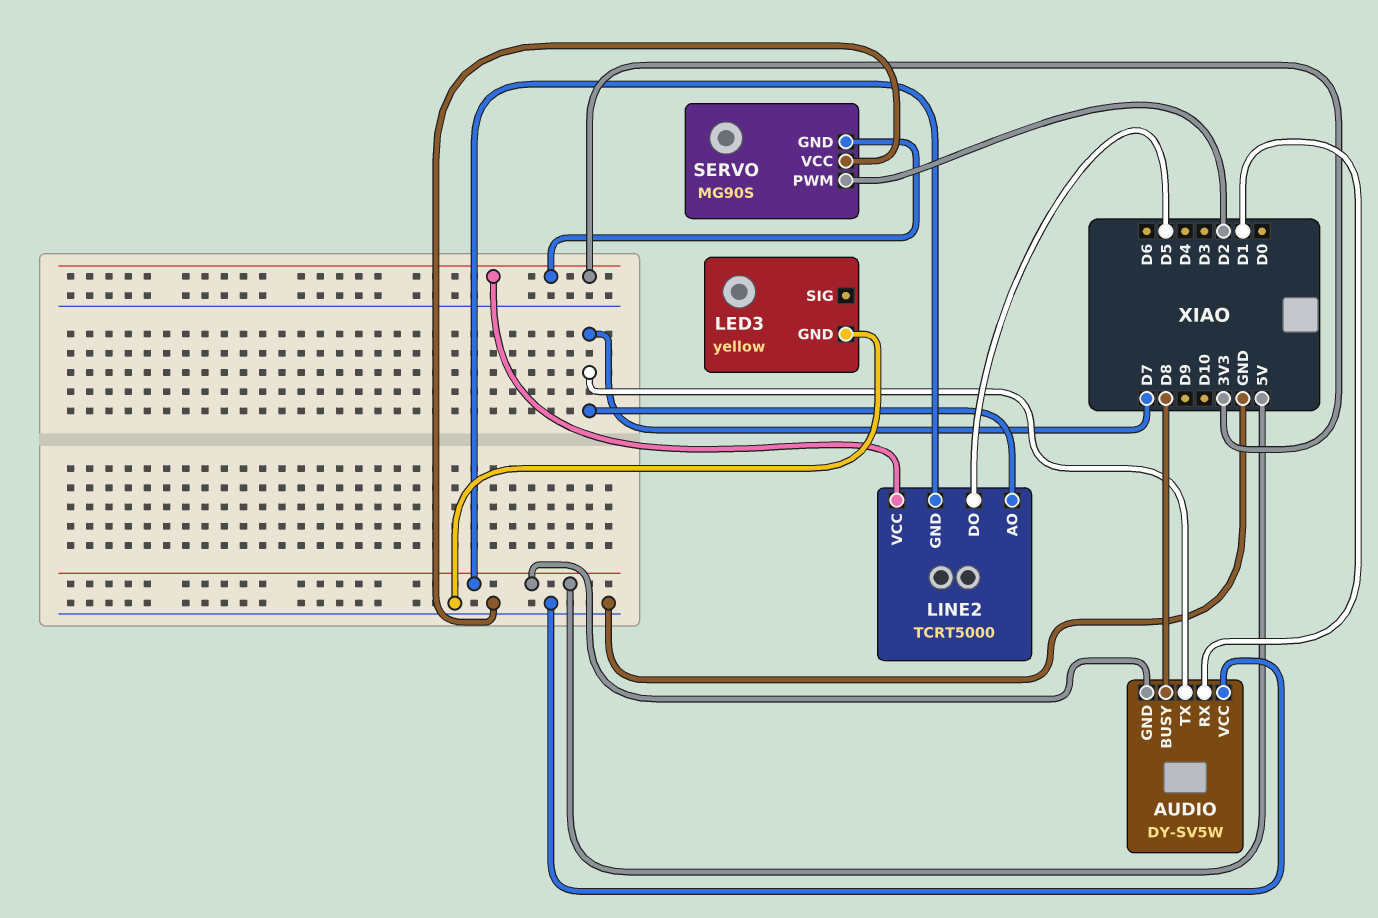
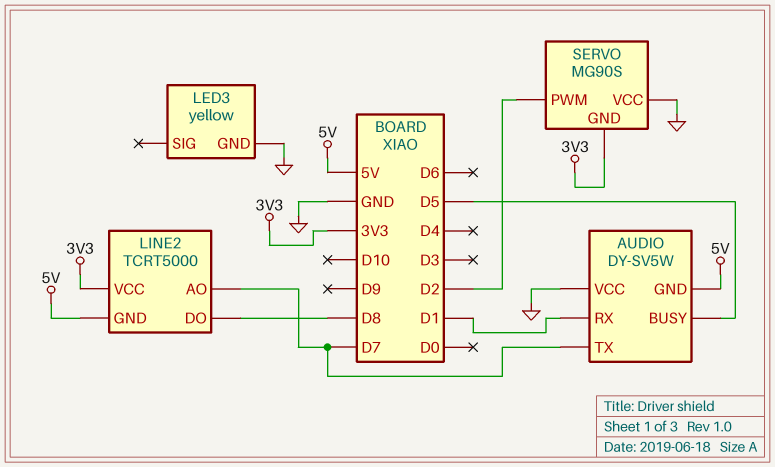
AUDIO pin BUSY: D8 -> D5
LINE2 pin DO: D5 -> D8

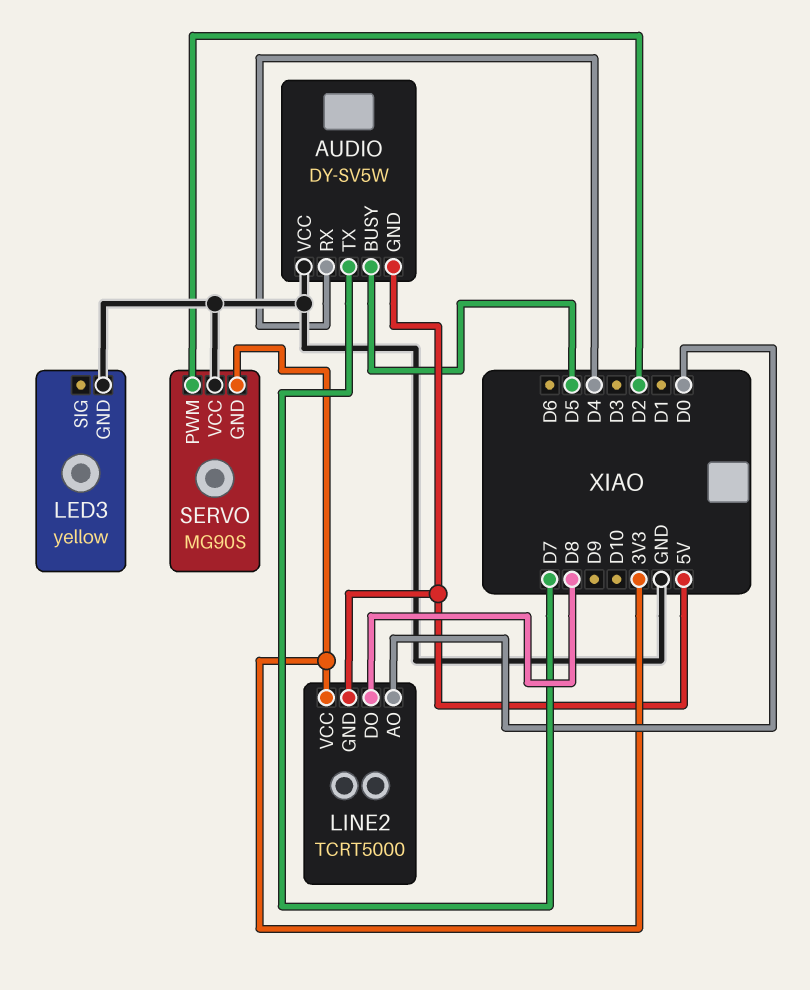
AUDIO pin RX: D1 -> D4
LINE2 pin AO: D7 -> D0

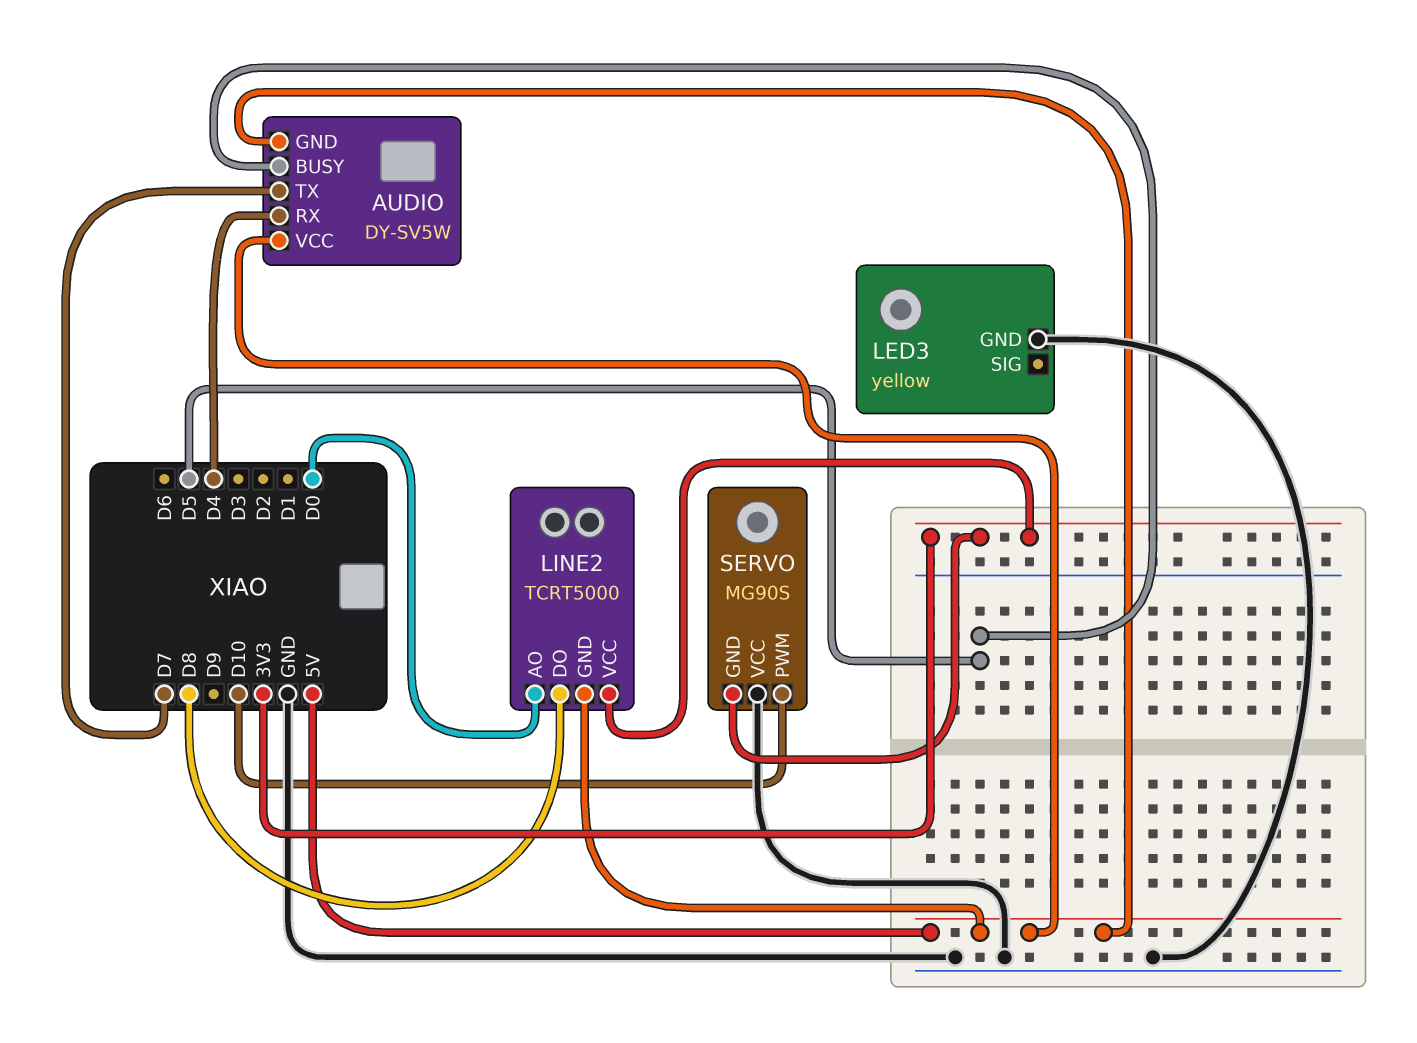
AUDIO pin VCC: GND -> 5V
SERVO pin PWM: D2 -> D10

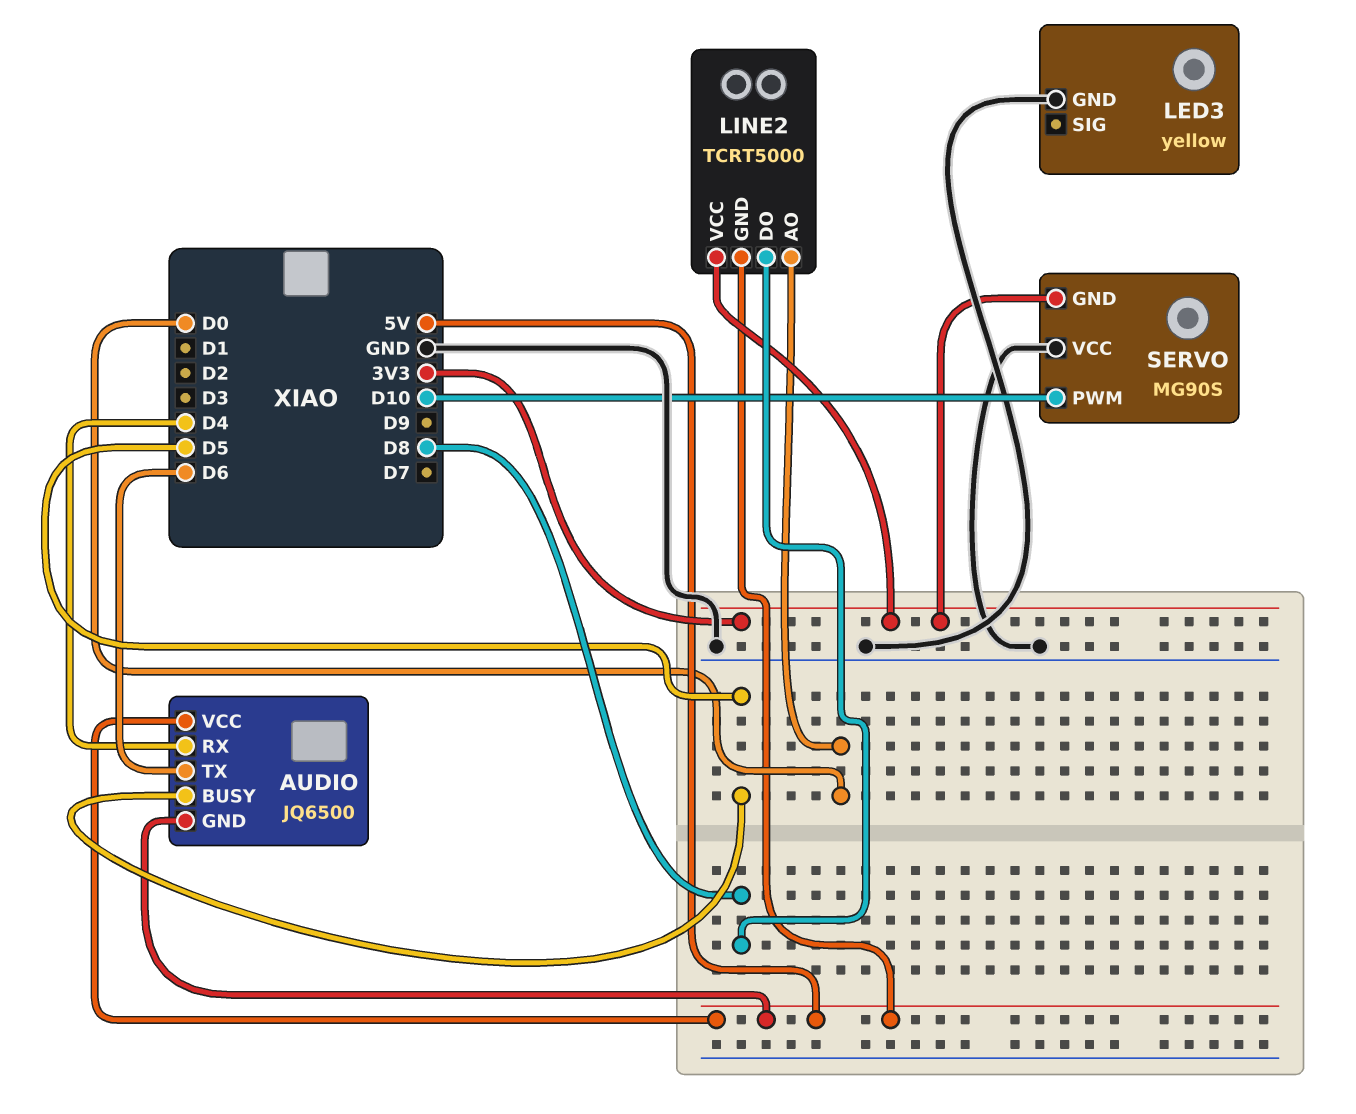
AUDIO: DY-SV5W -> JQ6500
AUDIO pin TX: D7 -> D6

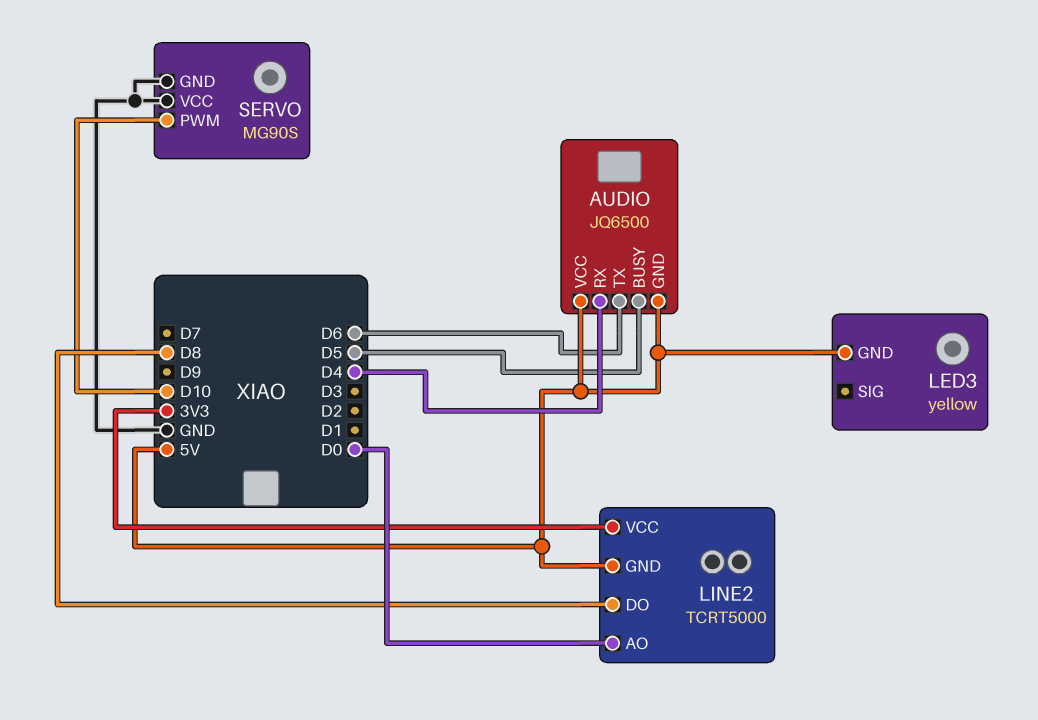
LED3 pin GND: GND -> 5V
SERVO pin GND: 3V3 -> GND

